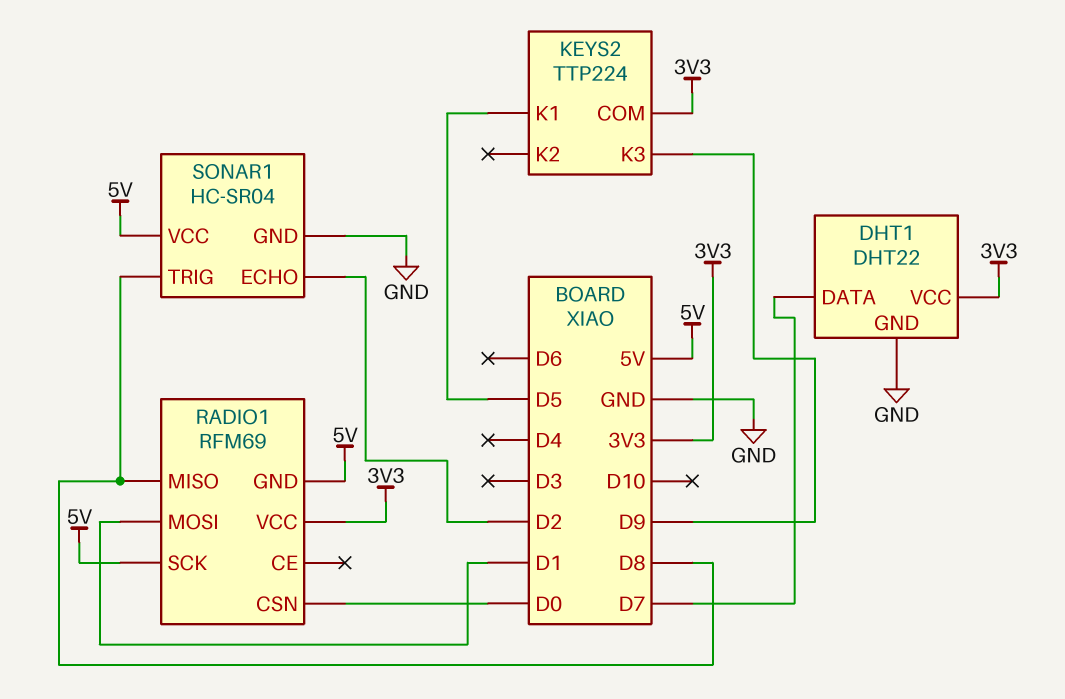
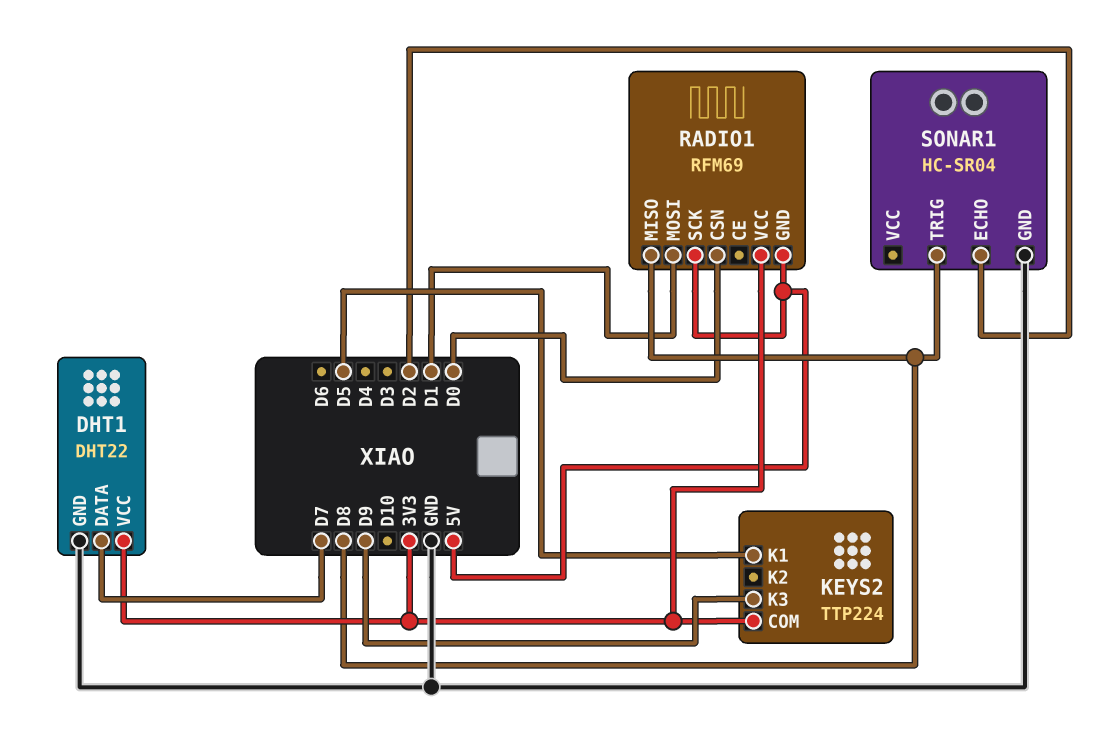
SONAR1 pin VCC: 5V -> none

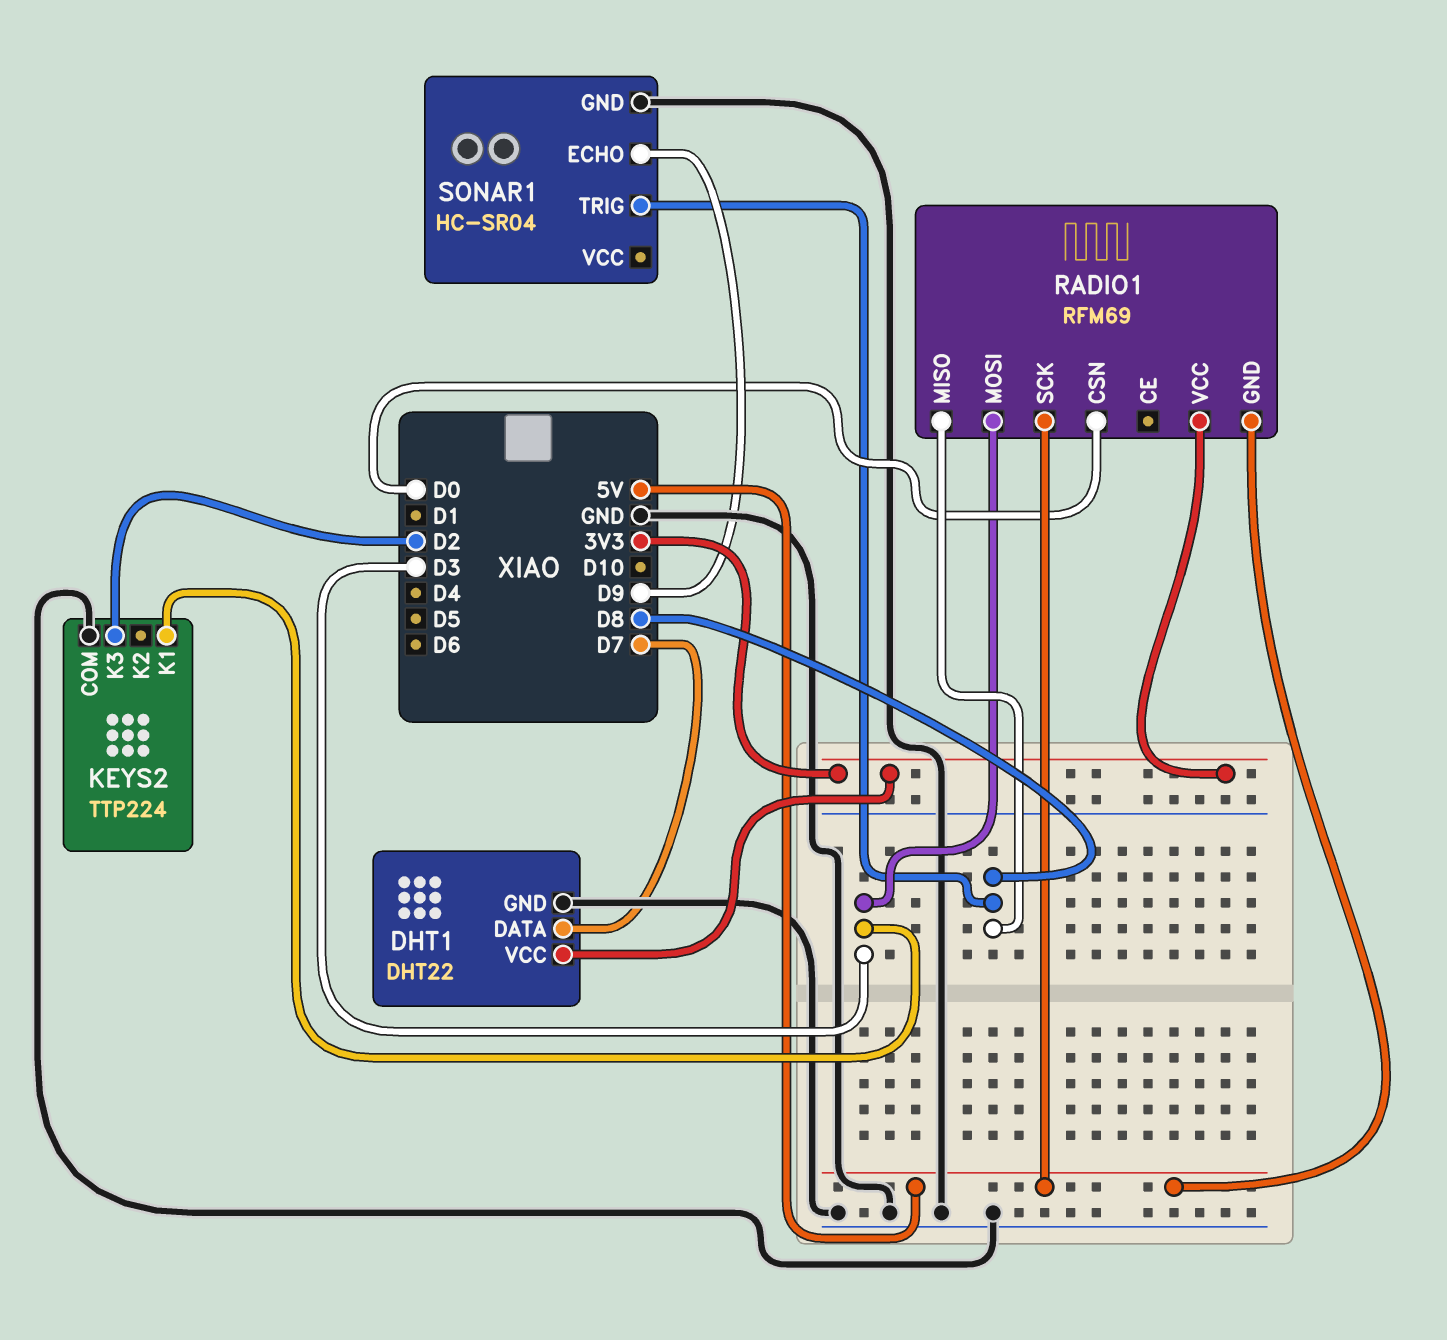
KEYS2 pin COM: 3V3 -> GND
KEYS2 pin K1: D5 -> D3
KEYS2 pin K3: D9 -> D2
RADIO1 pin MOSI: D1 -> D3
SONAR1 pin ECHO: D2 -> D9

